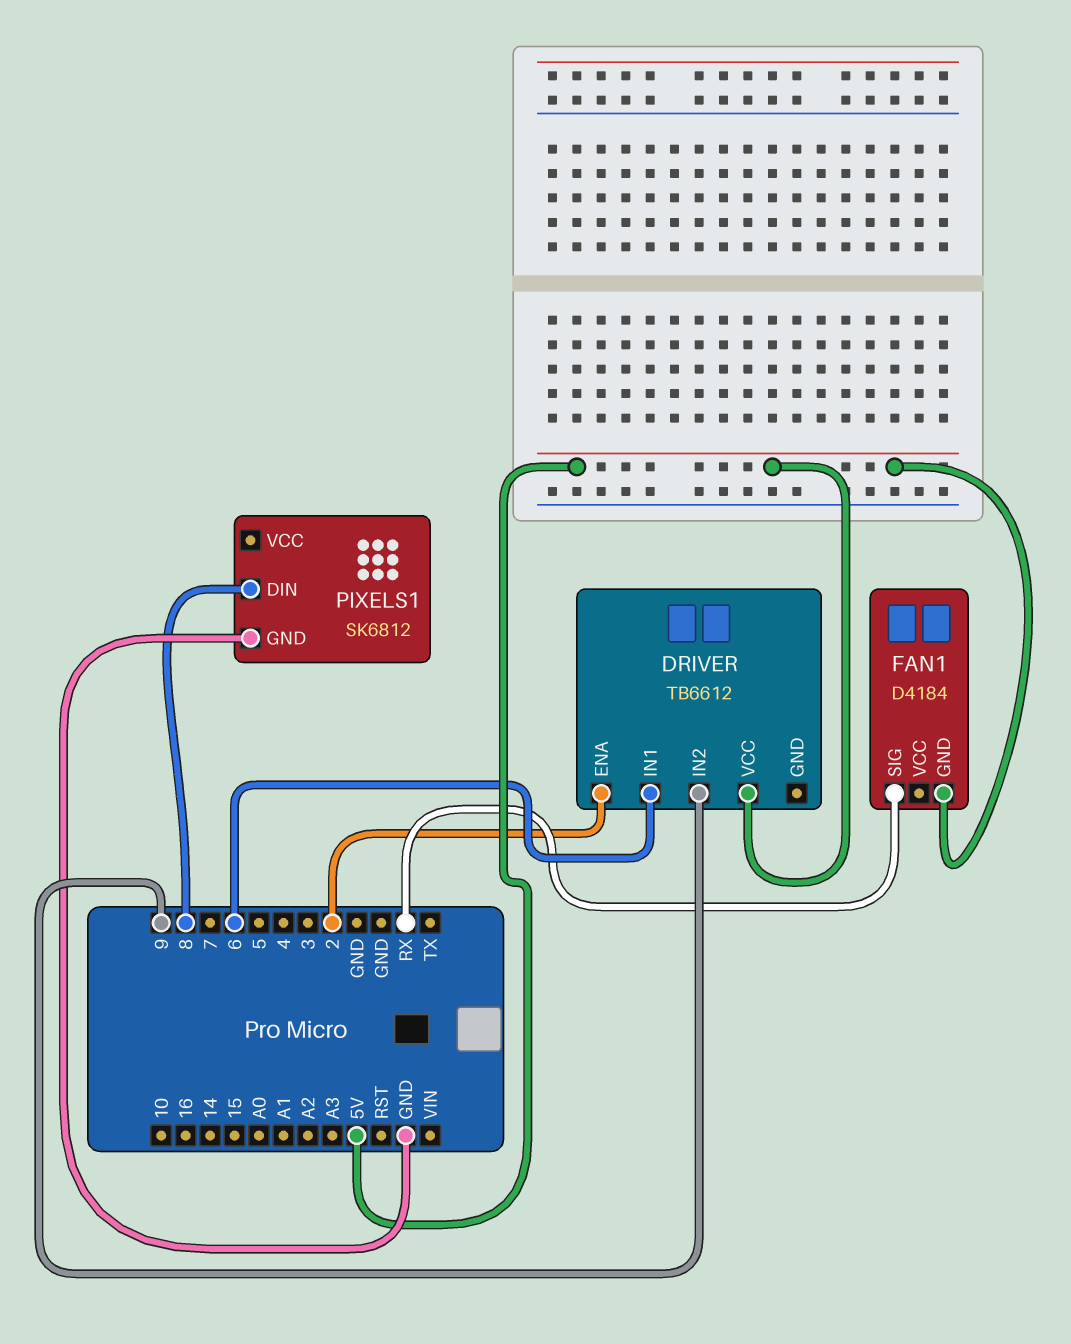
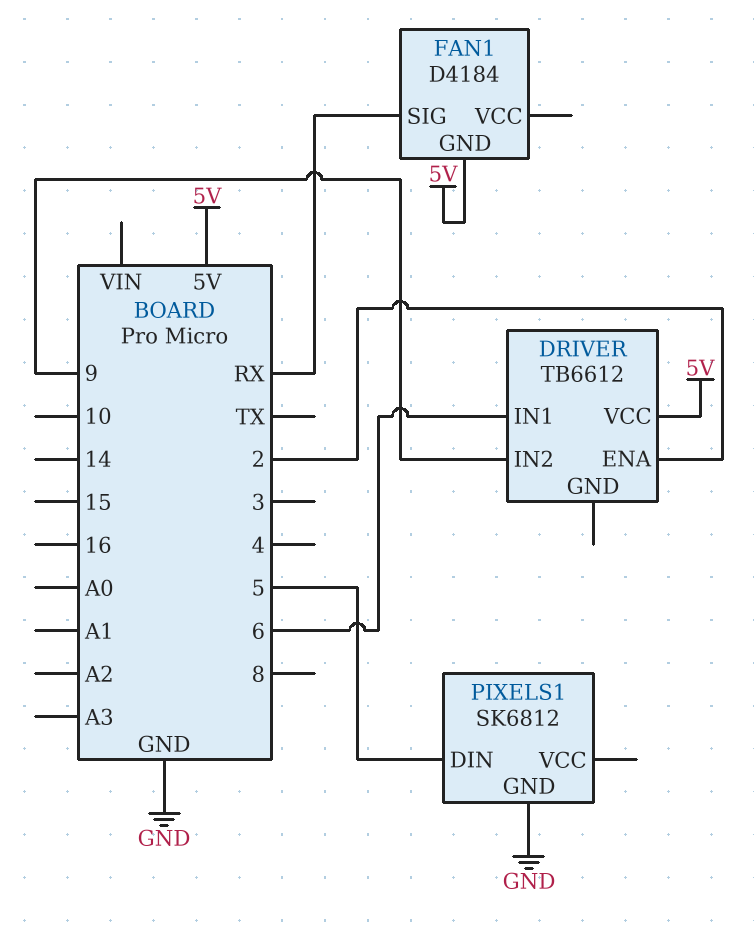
PIXELS1 pin DIN: 8 -> 5

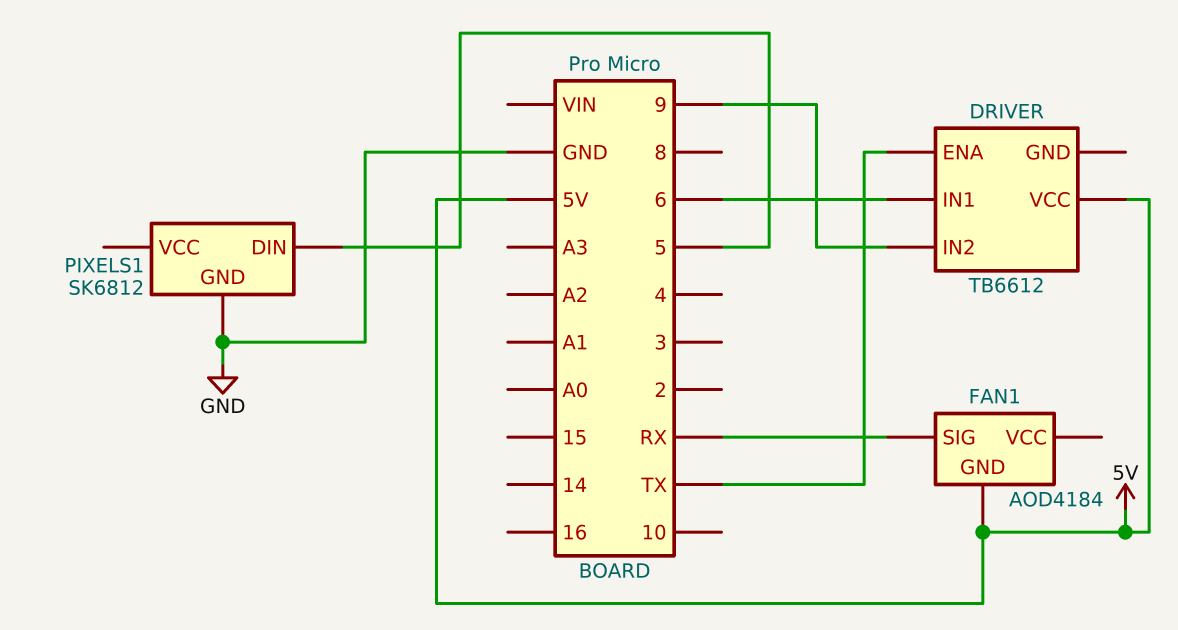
DRIVER pin ENA: 2 -> TX
FAN1: D4184 -> AOD4184

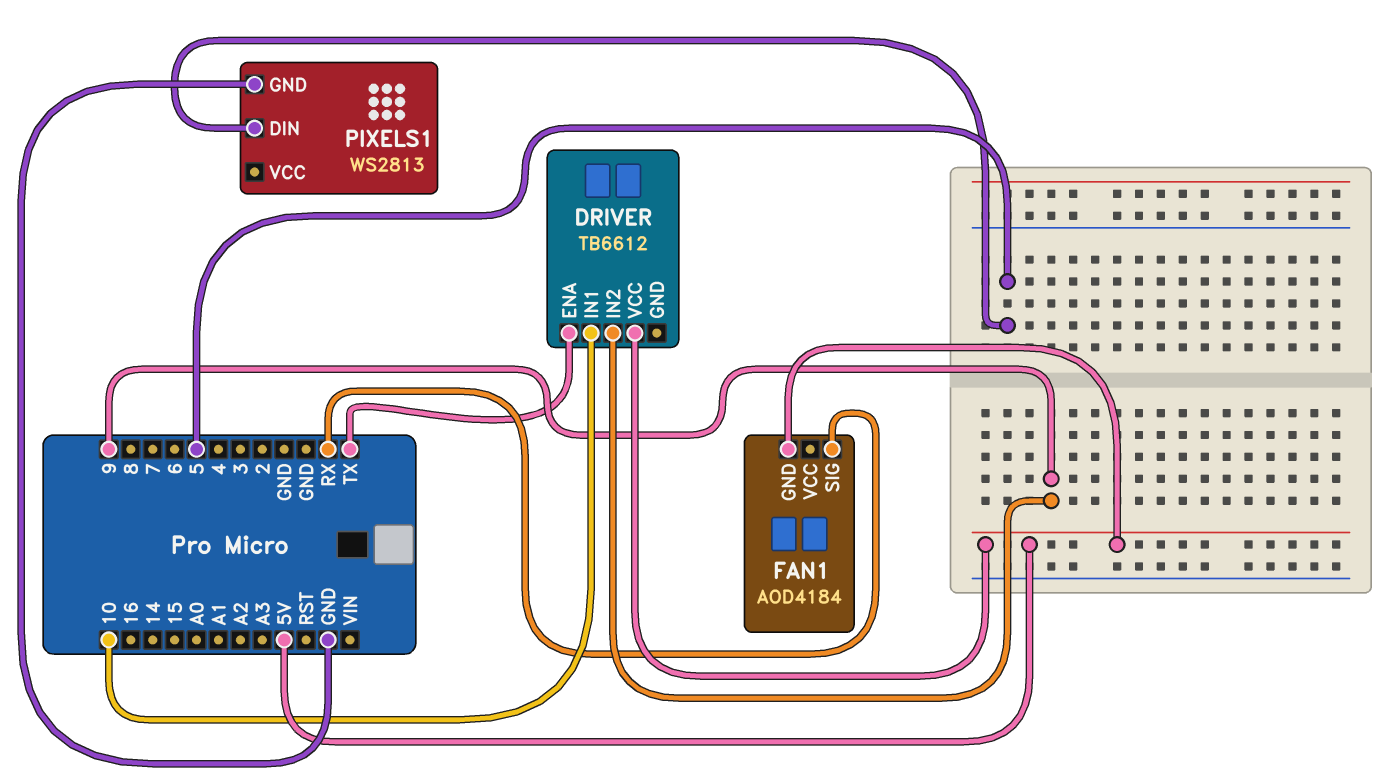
DRIVER pin IN1: 6 -> 10
PIXELS1: SK6812 -> WS2813

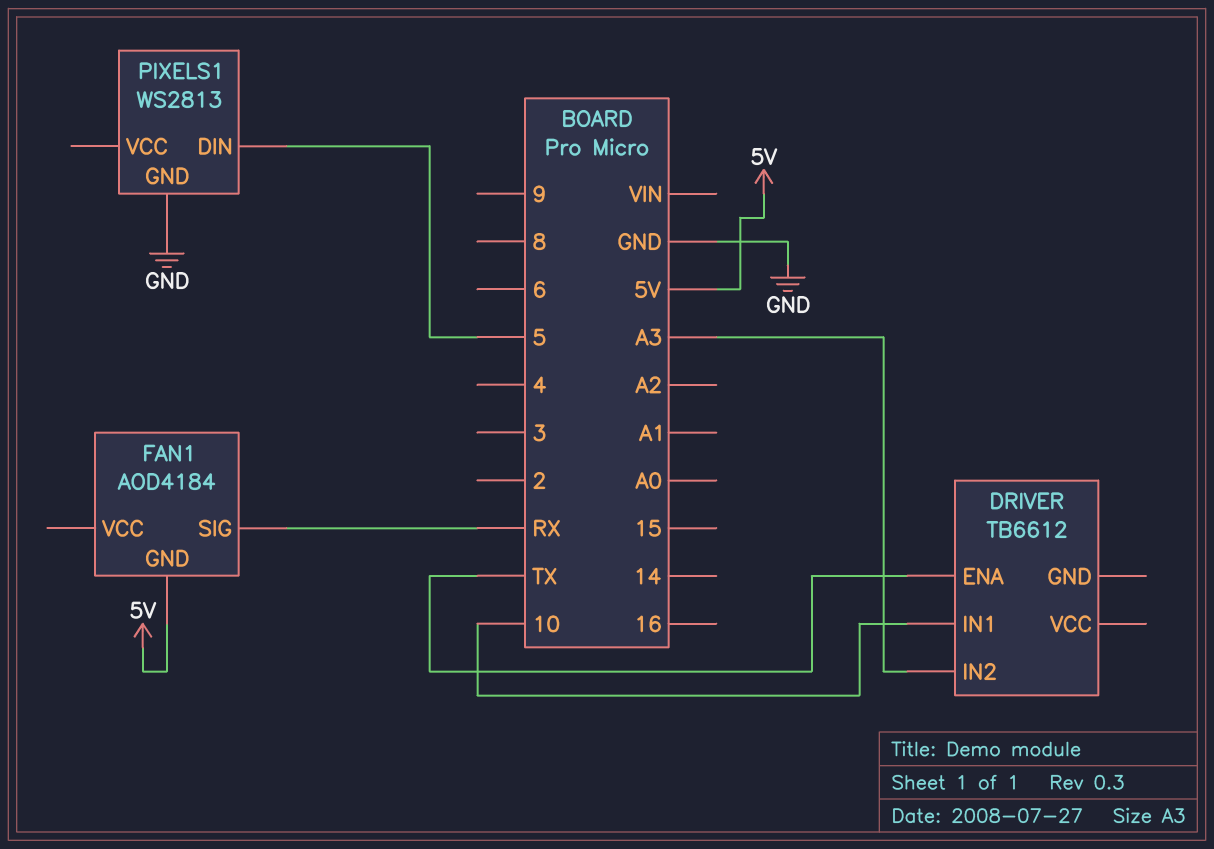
DRIVER pin IN2: 9 -> A3
DRIVER pin VCC: 5V -> none

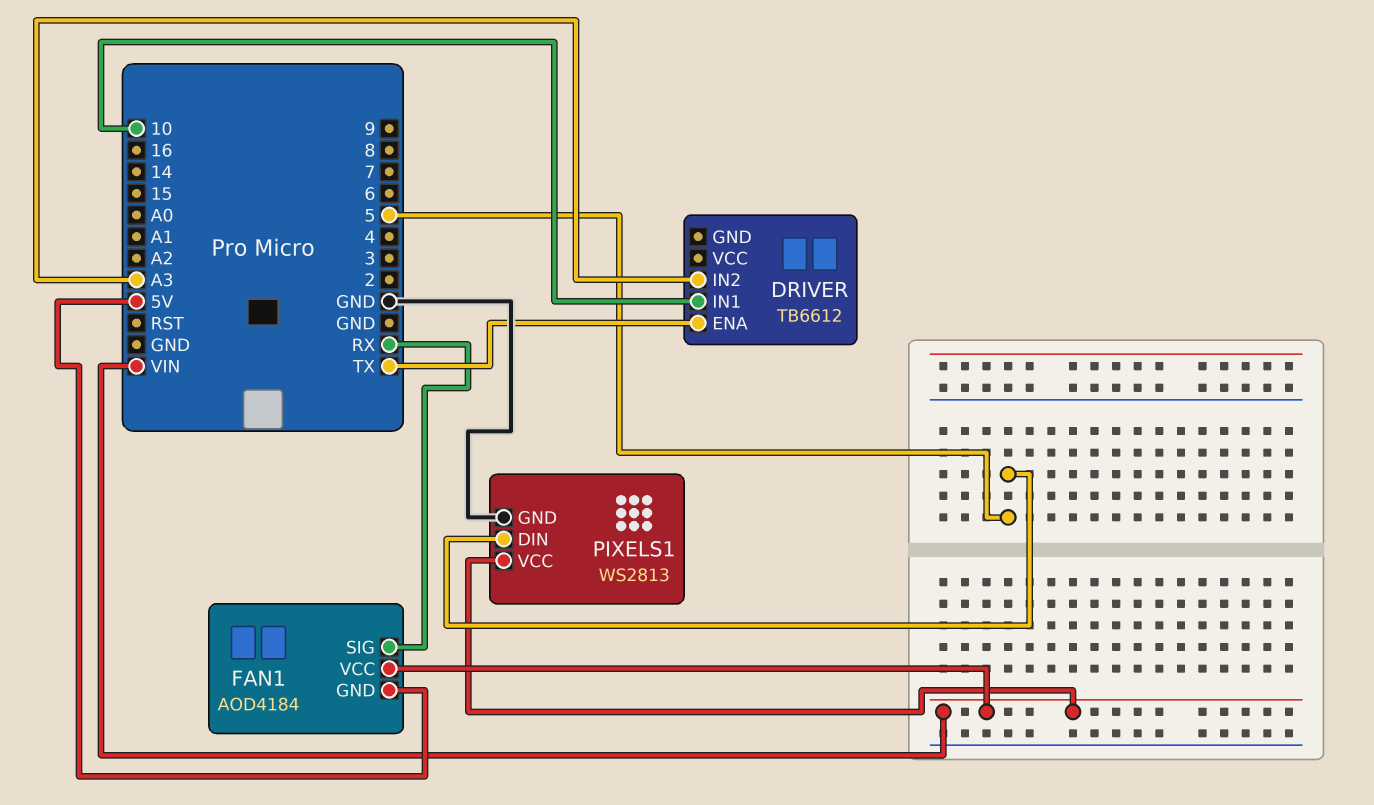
FAN1 pin VCC: none -> VIN
PIXELS1 pin VCC: none -> VIN

